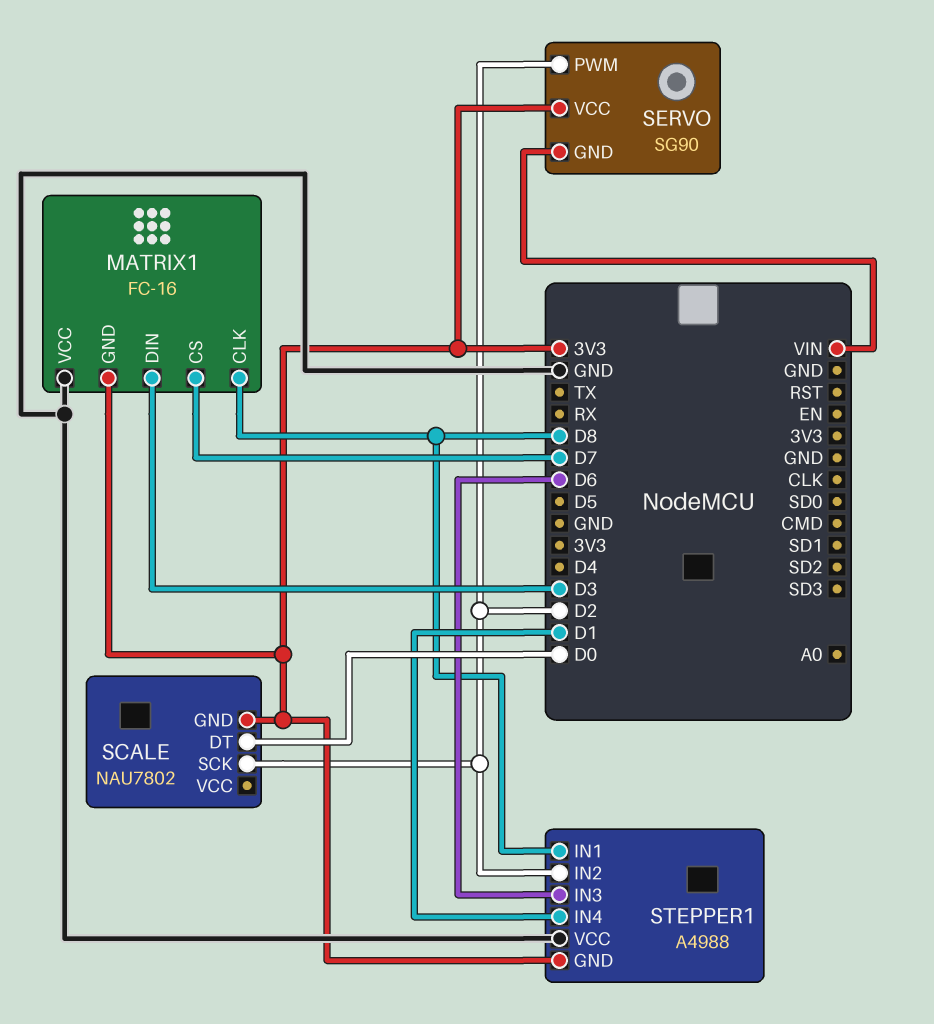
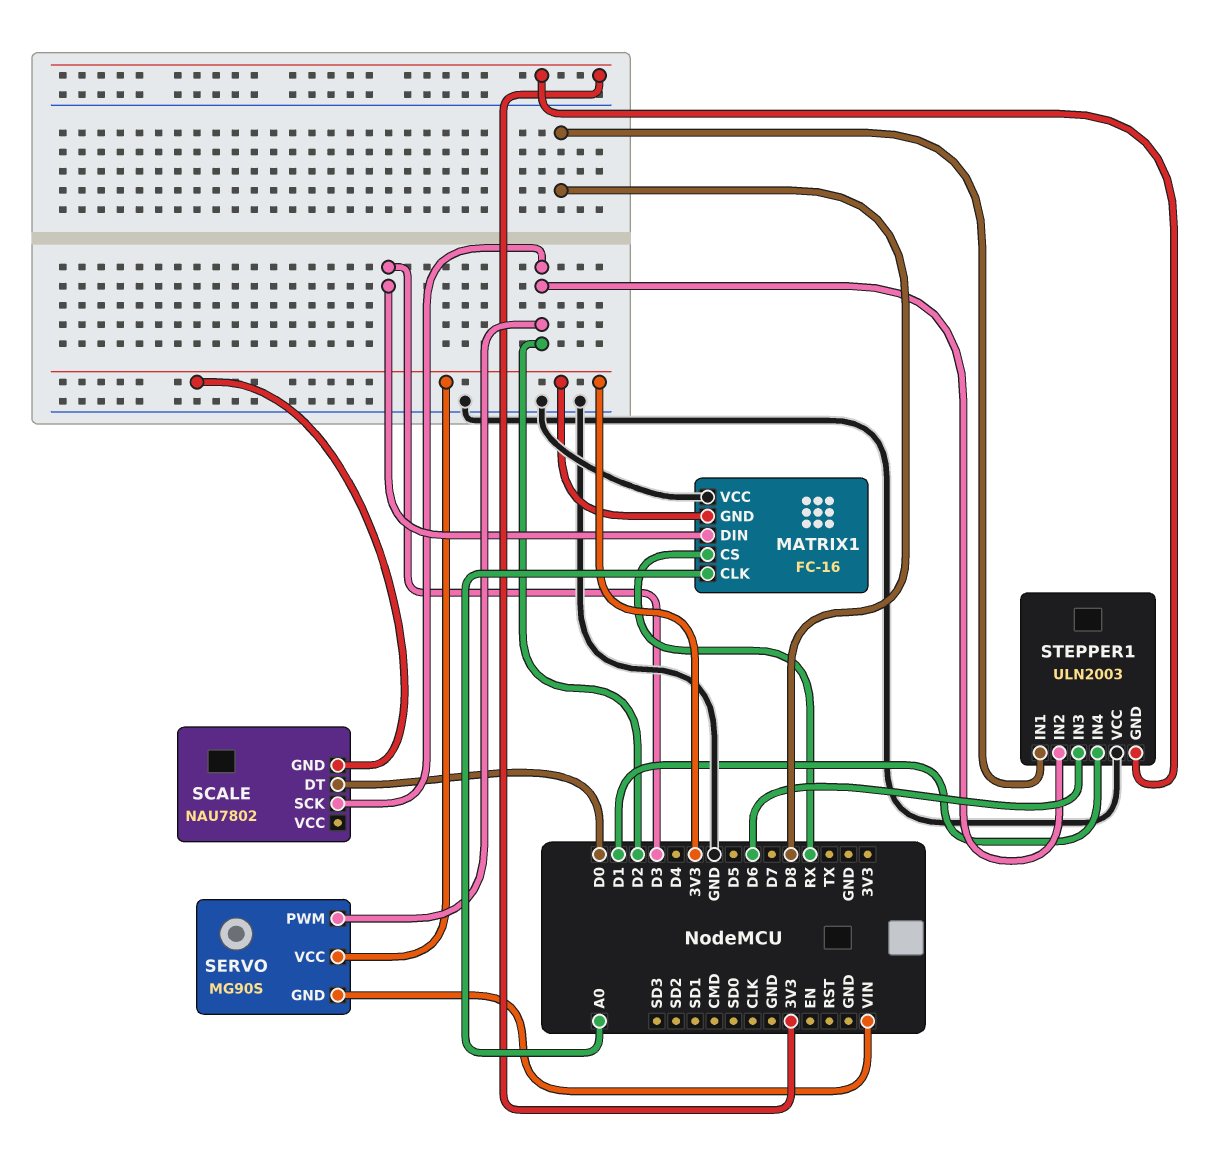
MATRIX1 pin CLK: D8 -> A0
MATRIX1 pin CS: D7 -> RX
SERVO: SG90 -> MG90S
STEPPER1: A4988 -> ULN2003

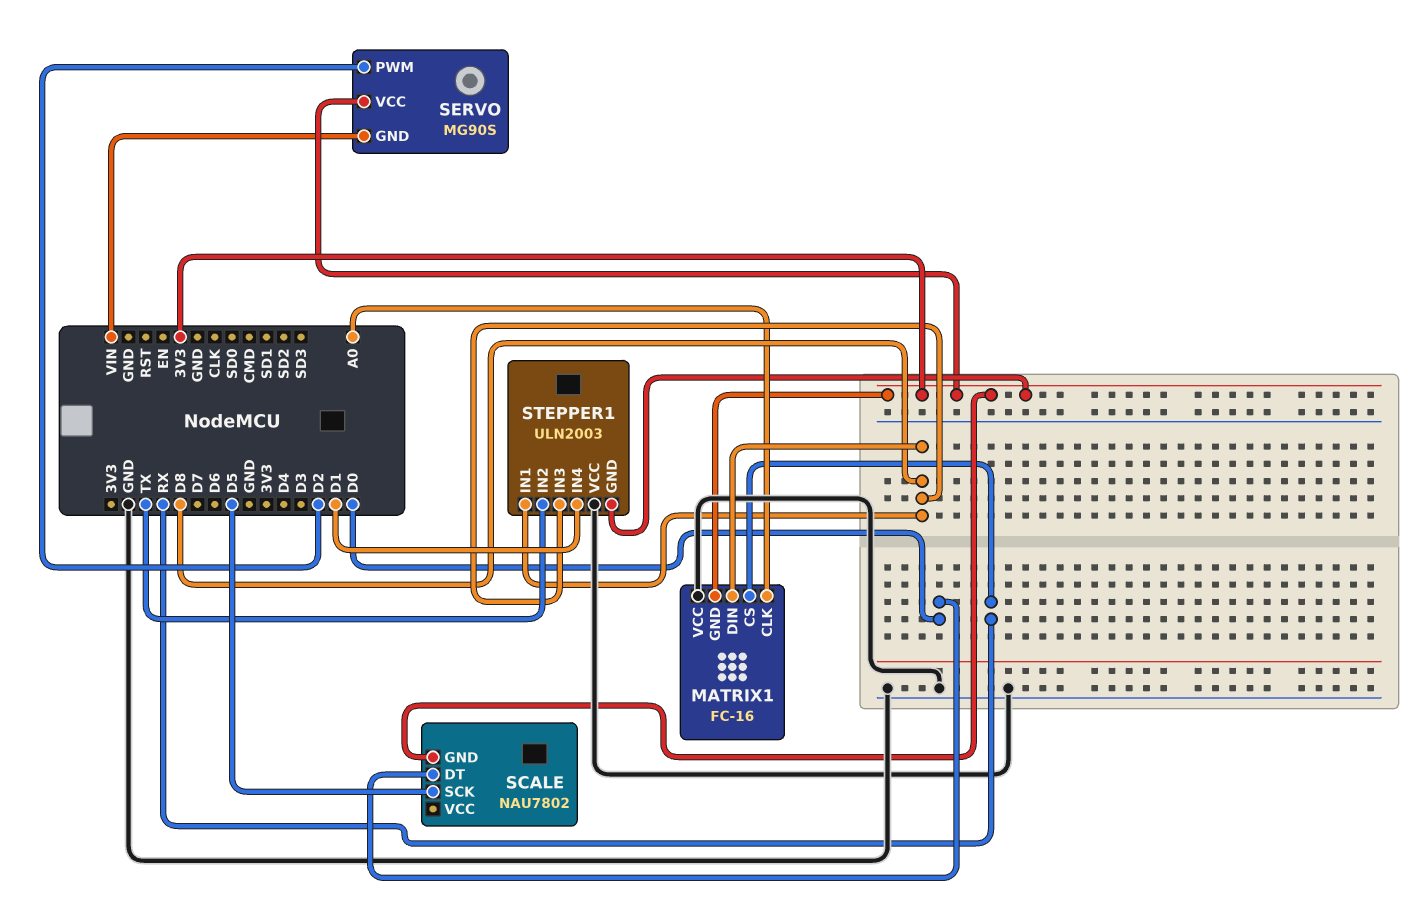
MATRIX1 pin DIN: D3 -> D8
SCALE pin SCK: D2 -> D5
STEPPER1 pin IN2: D2 -> TX
STEPPER1 pin IN3: D6 -> D8

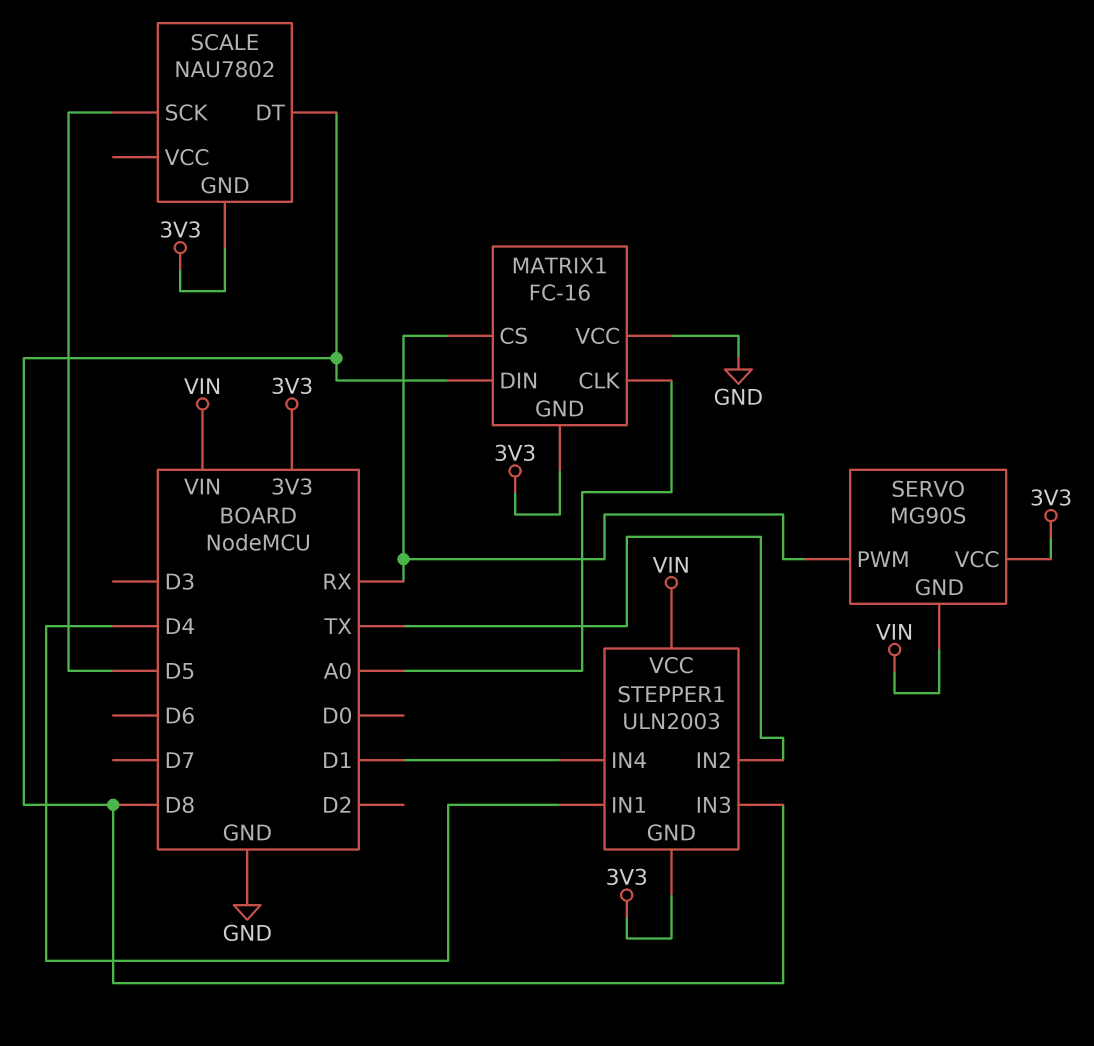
SCALE pin DT: D0 -> D8
SERVO pin PWM: D2 -> RX
STEPPER1 pin IN1: D8 -> D4
STEPPER1 pin VCC: GND -> VIN

